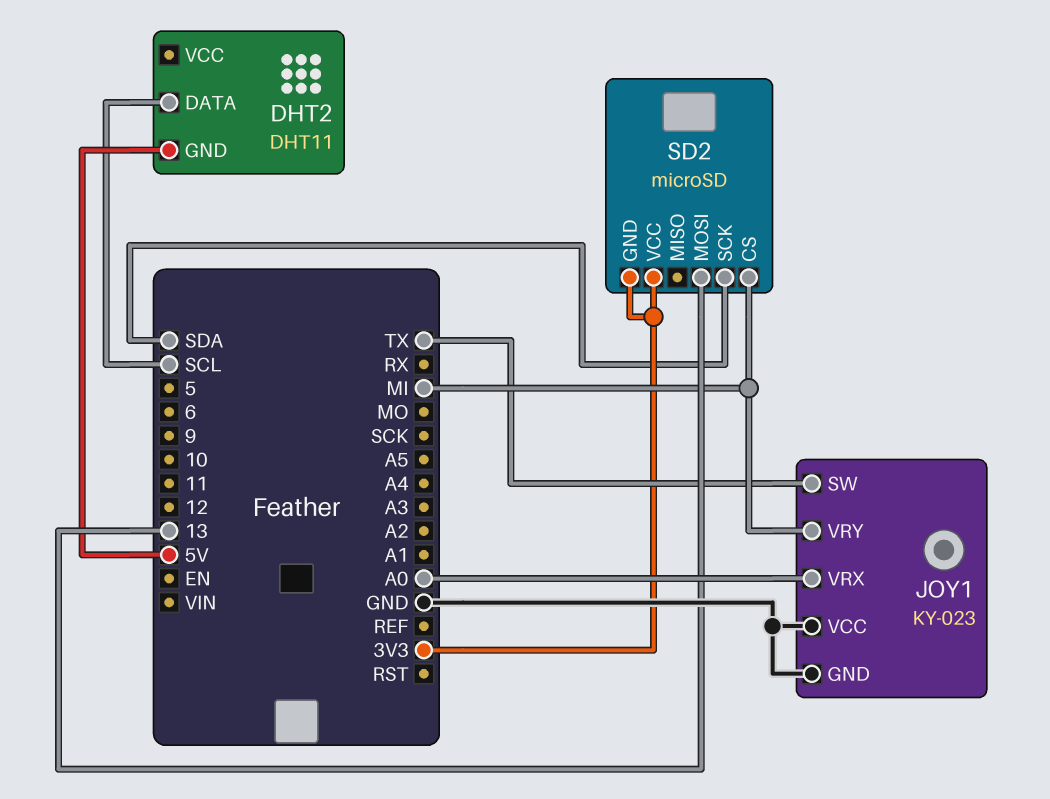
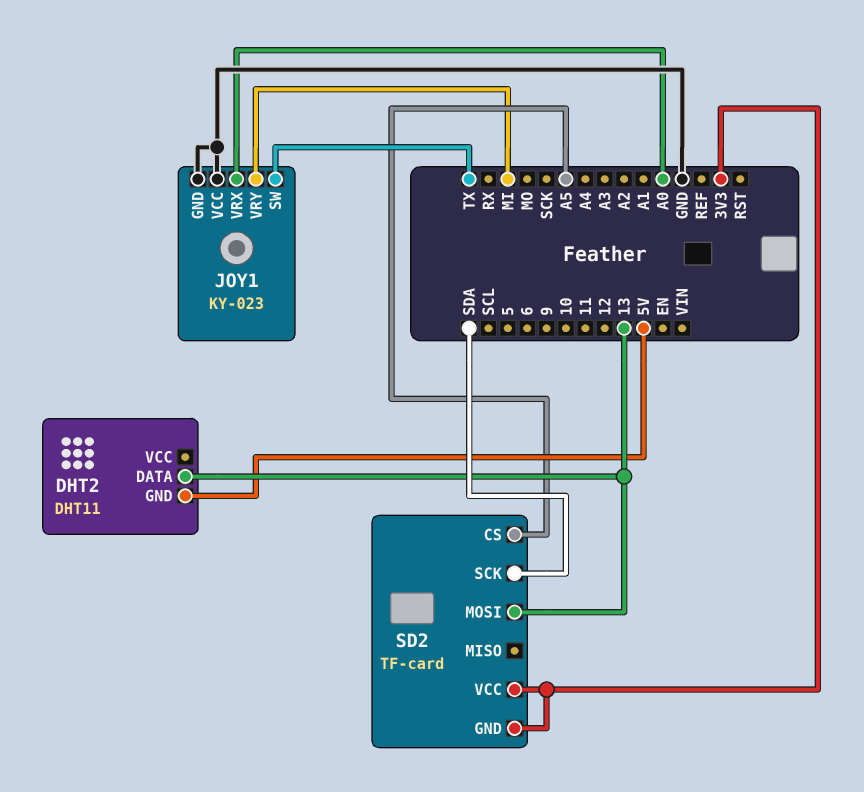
DHT2 pin DATA: SCL -> 13
SD2: microSD -> TF-card
SD2 pin CS: MI -> A5

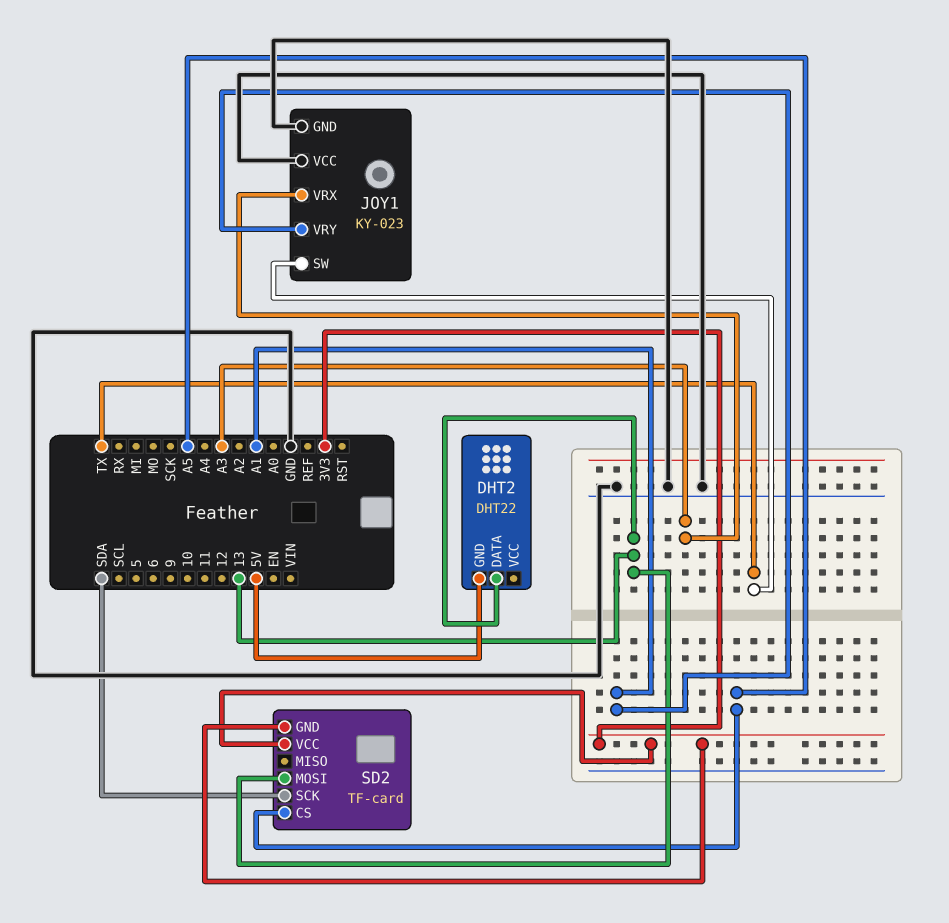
DHT2: DHT11 -> DHT22
JOY1 pin VRX: A0 -> A3
JOY1 pin VRY: MI -> A1

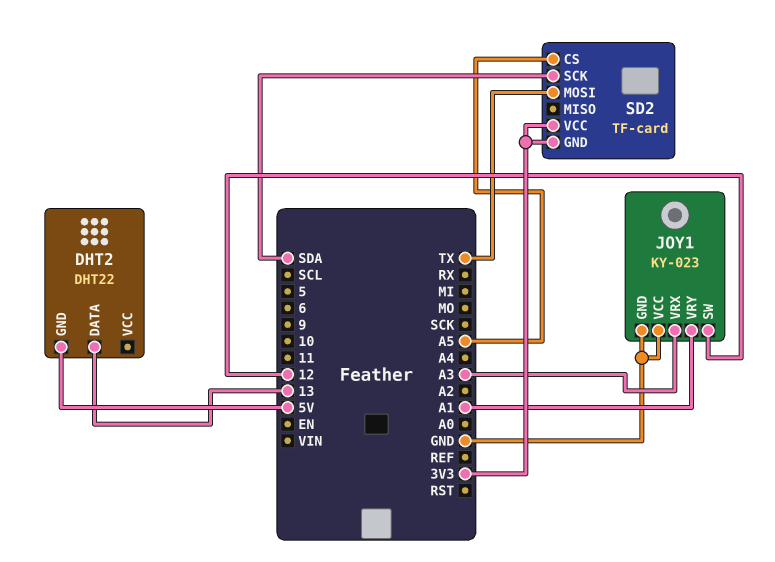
JOY1 pin SW: TX -> 12
SD2 pin MOSI: 13 -> TX

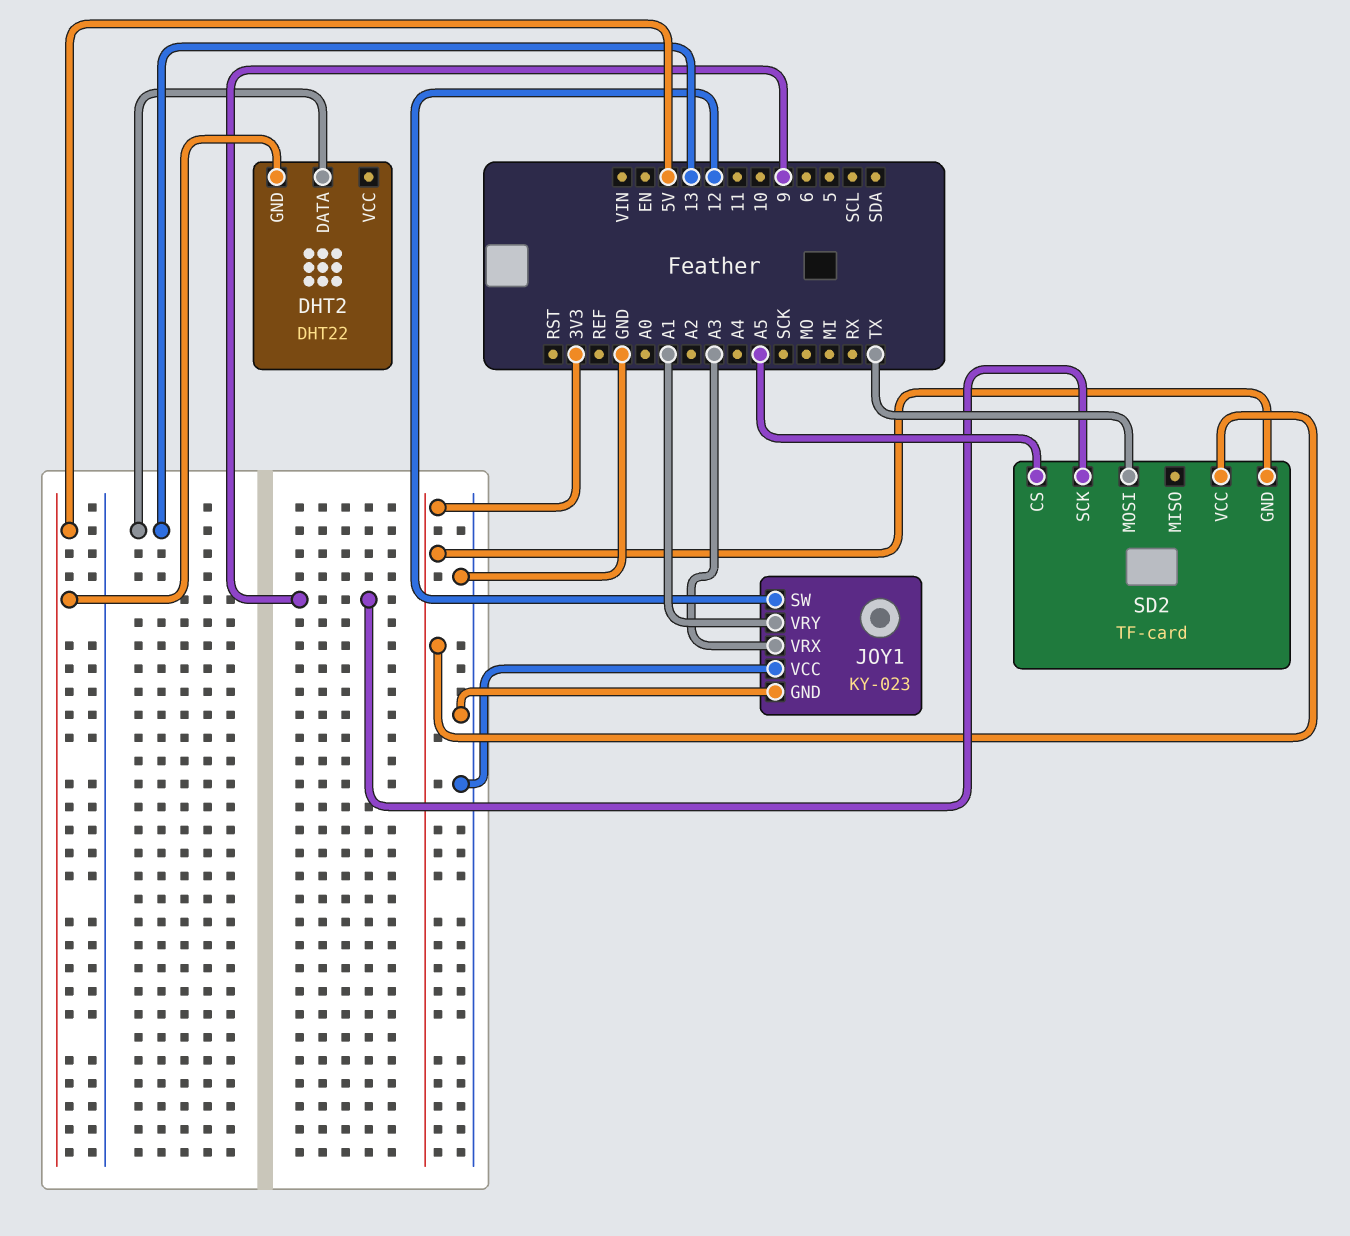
SD2 pin SCK: SDA -> 9

